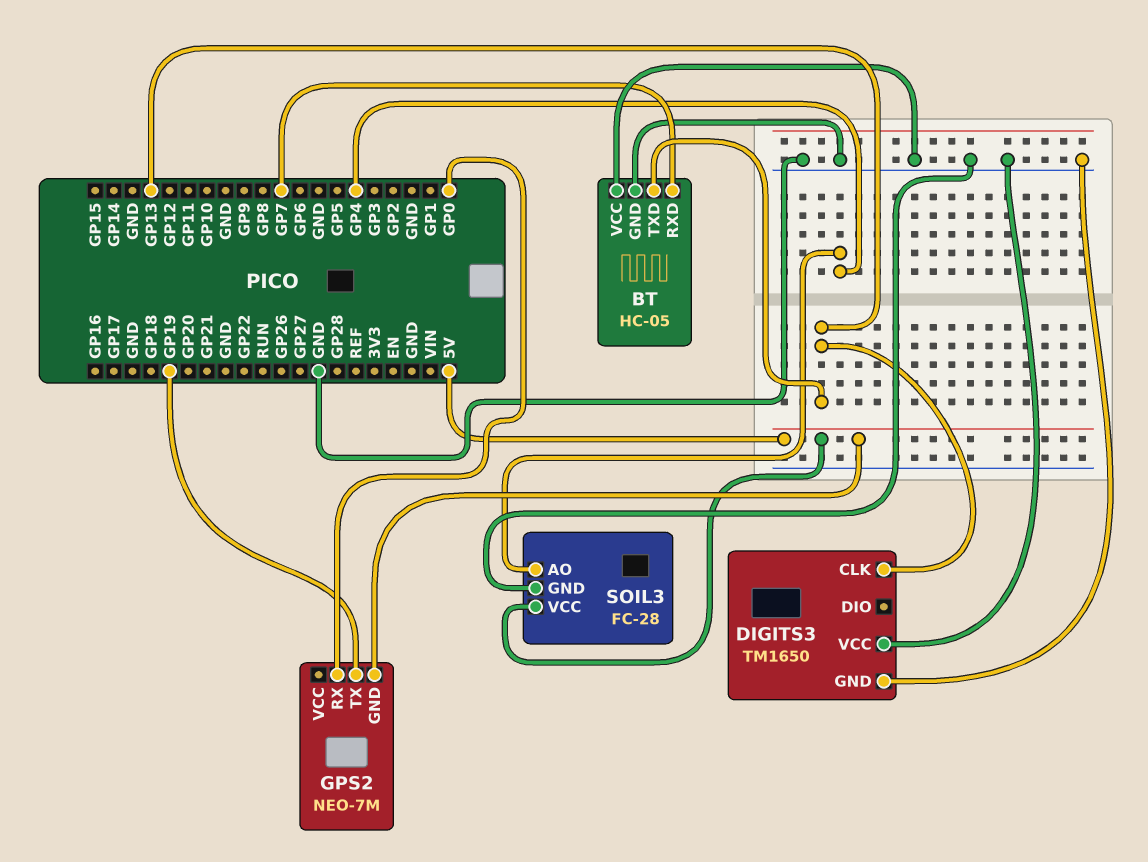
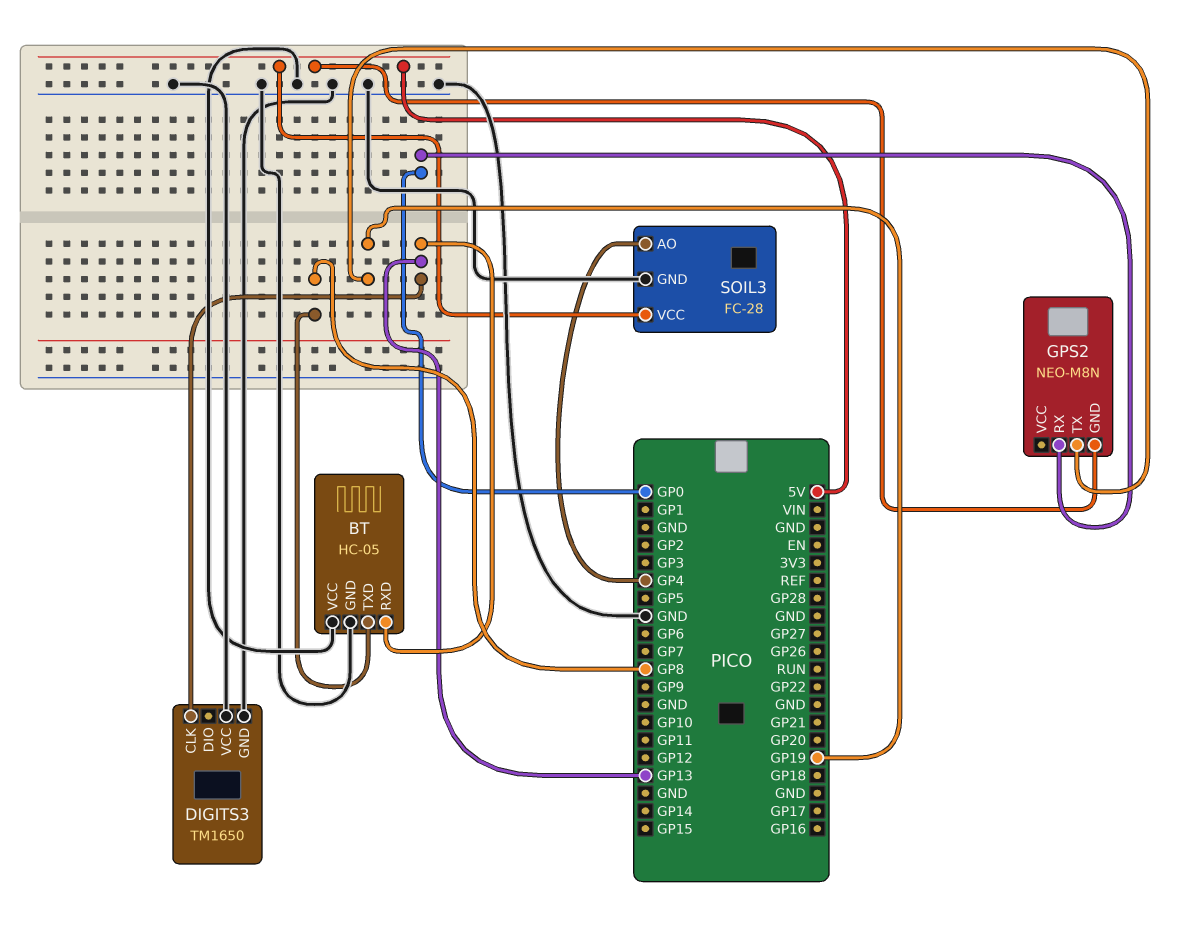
BT pin RXD: GP7 -> GP13
BT pin TXD: GP13 -> GP8
GPS2: NEO-7M -> NEO-M8N

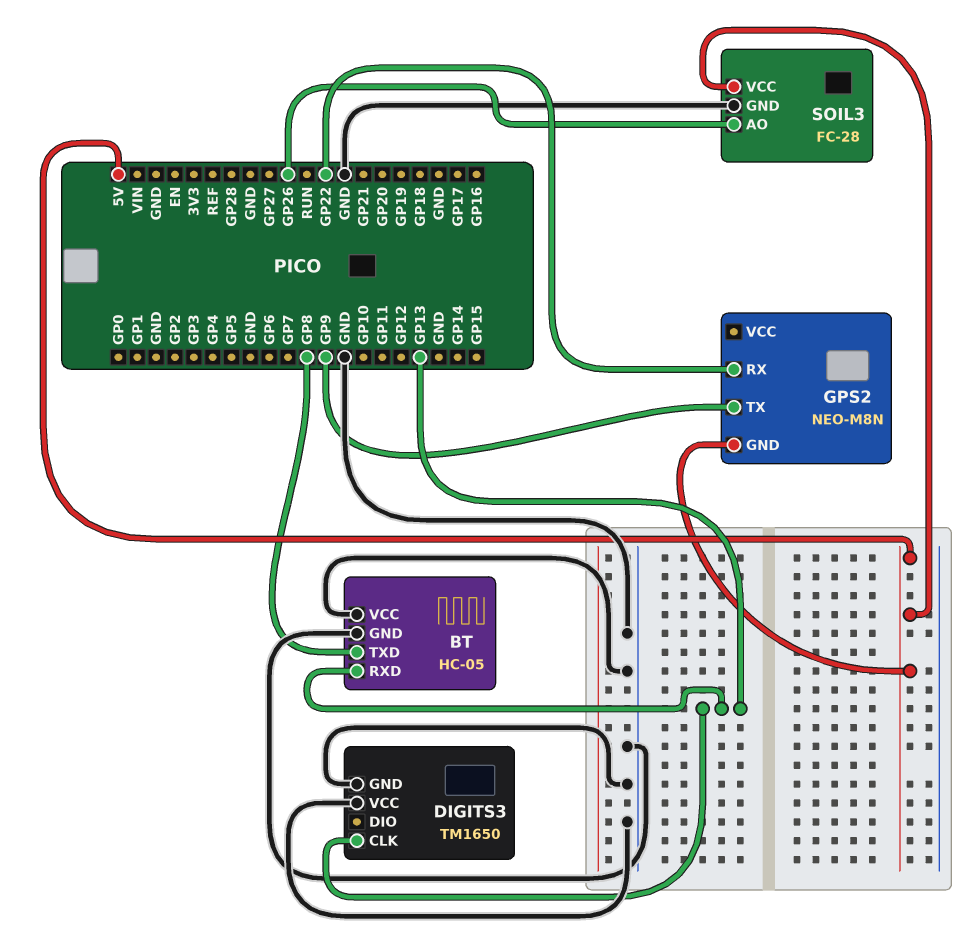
GPS2 pin RX: GP0 -> GP22
GPS2 pin TX: GP19 -> GP9
SOIL3 pin AO: GP4 -> GP26

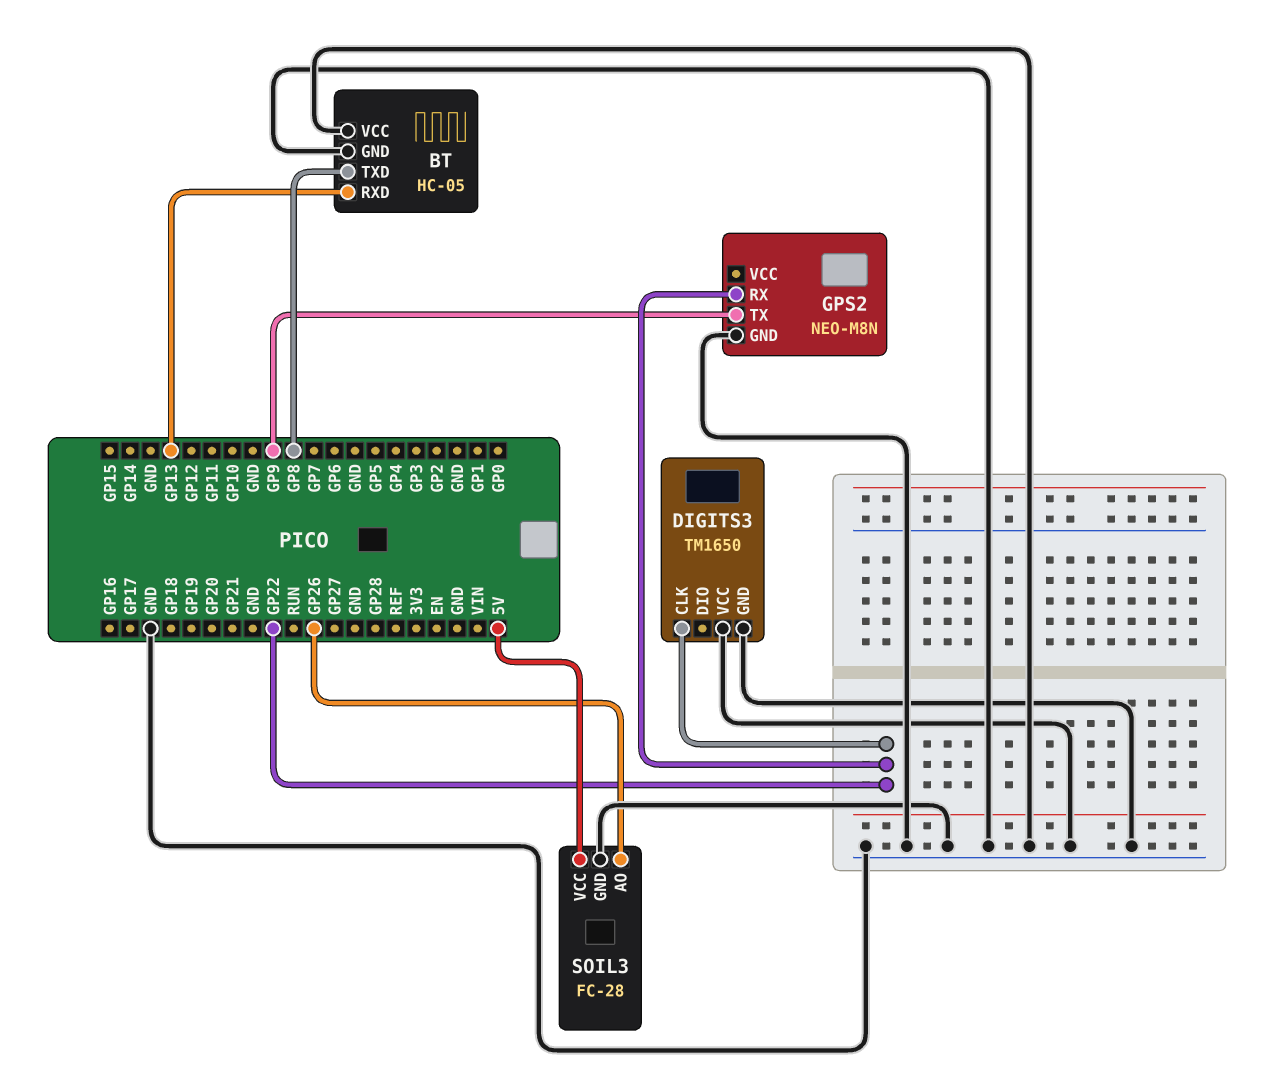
DIGITS3 pin CLK: GP13 -> GP22
GPS2 pin GND: 5V -> GND

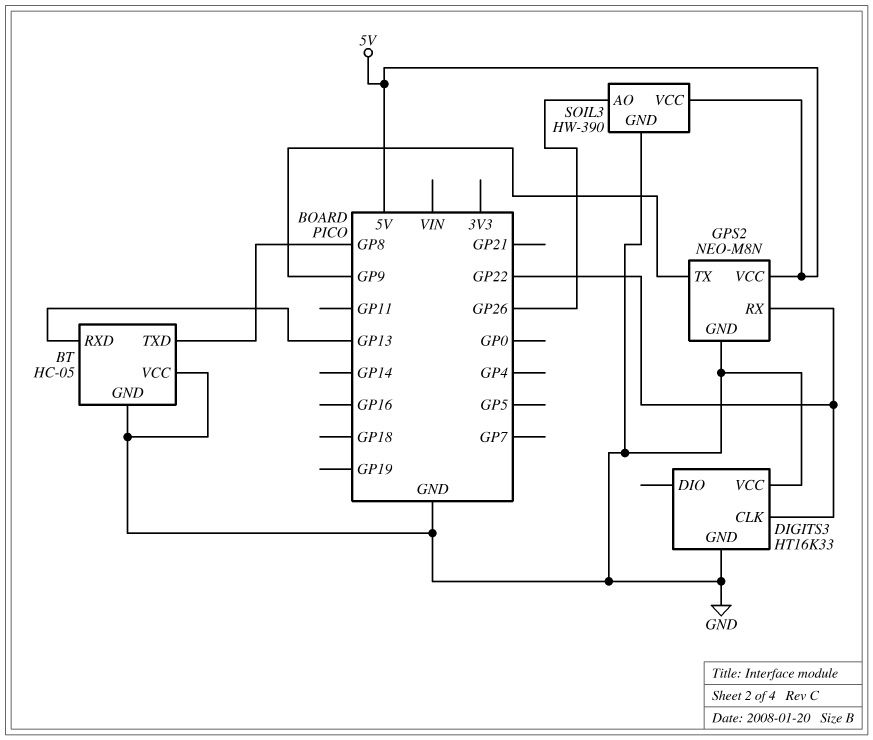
DIGITS3: TM1650 -> HT16K33
GPS2 pin VCC: none -> 5V
SOIL3: FC-28 -> HW-390

